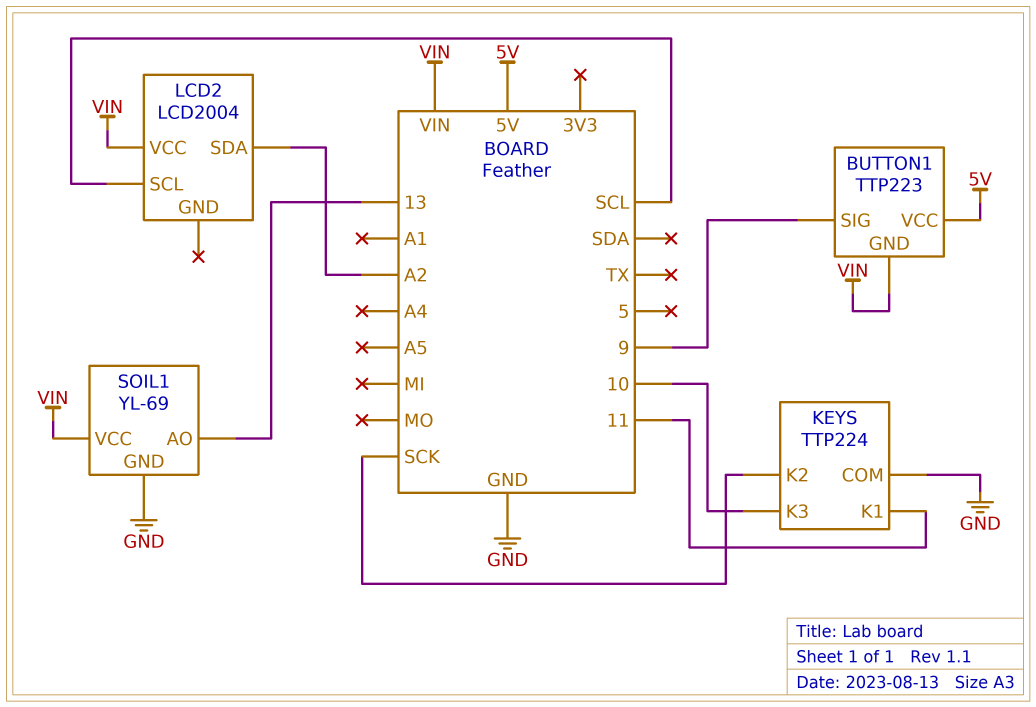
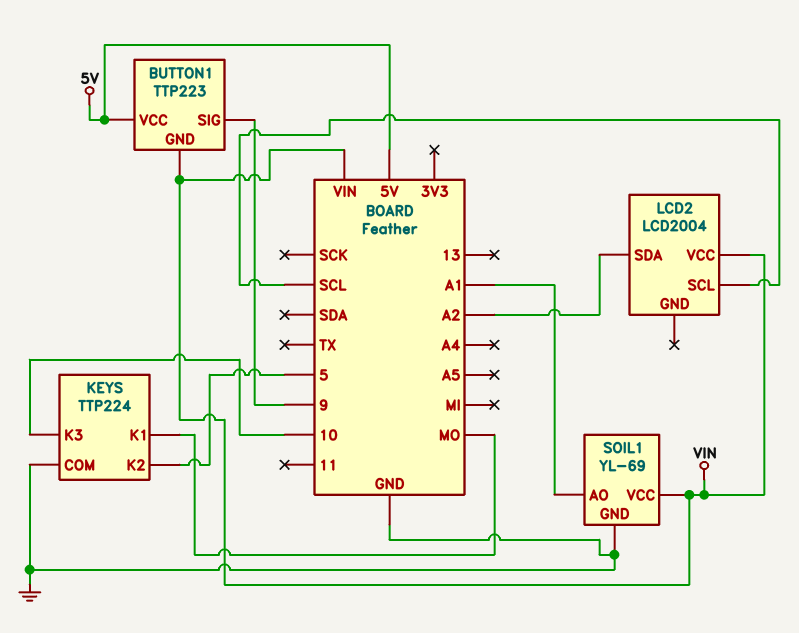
KEYS pin K1: 11 -> MO
KEYS pin K2: SCK -> 5
SOIL1 pin AO: 13 -> A1

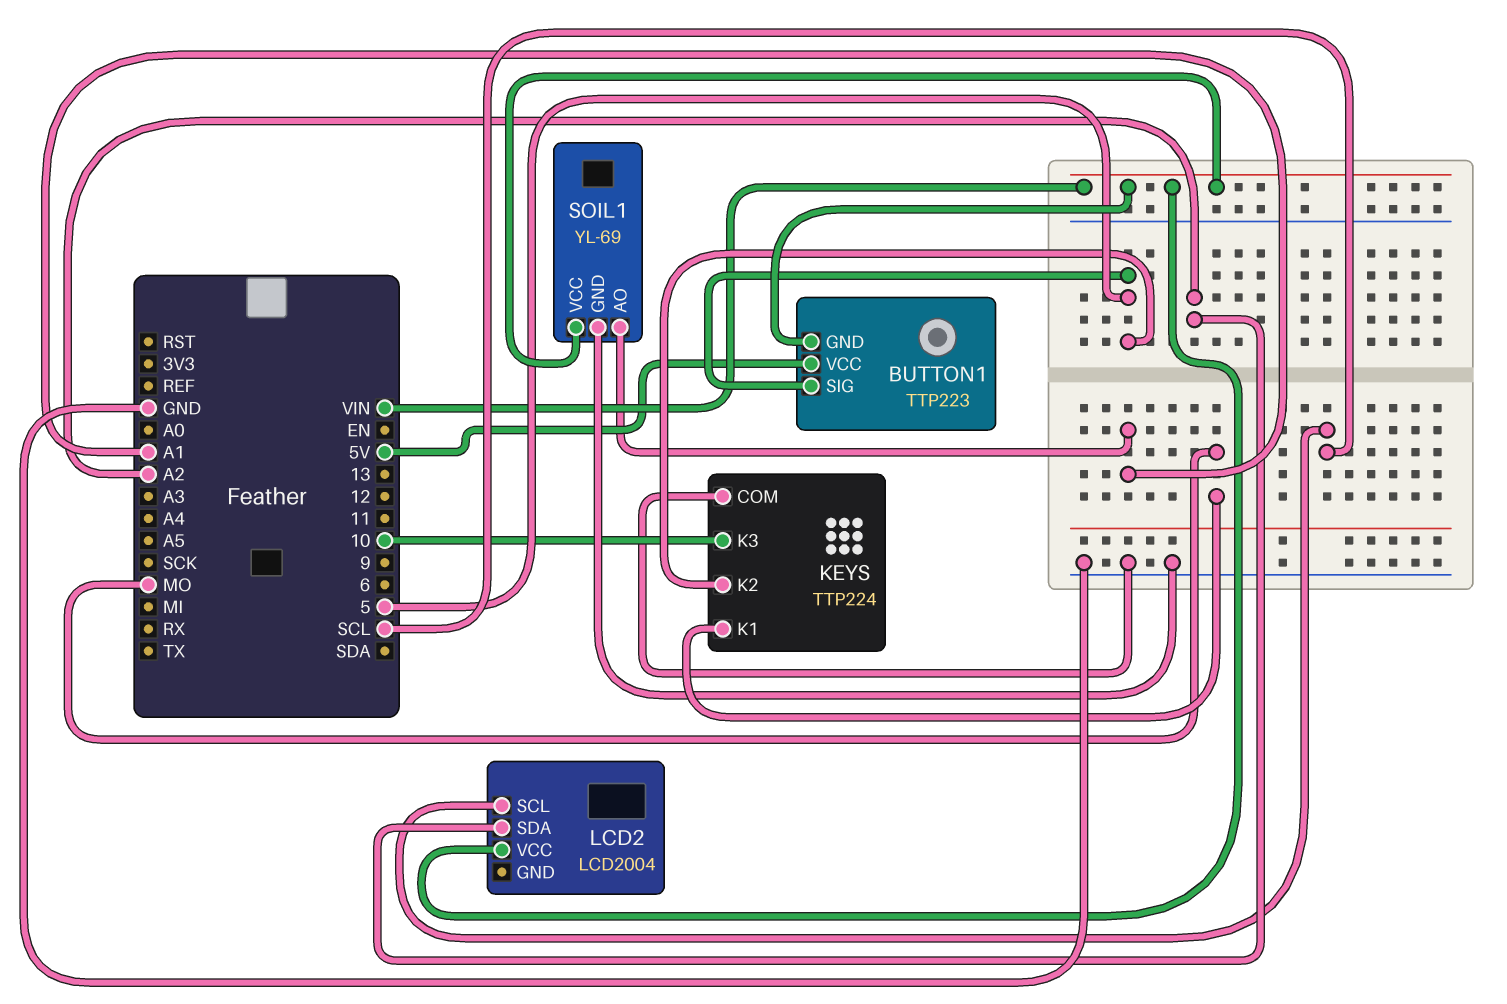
BUTTON1 pin SIG: 9 -> 5

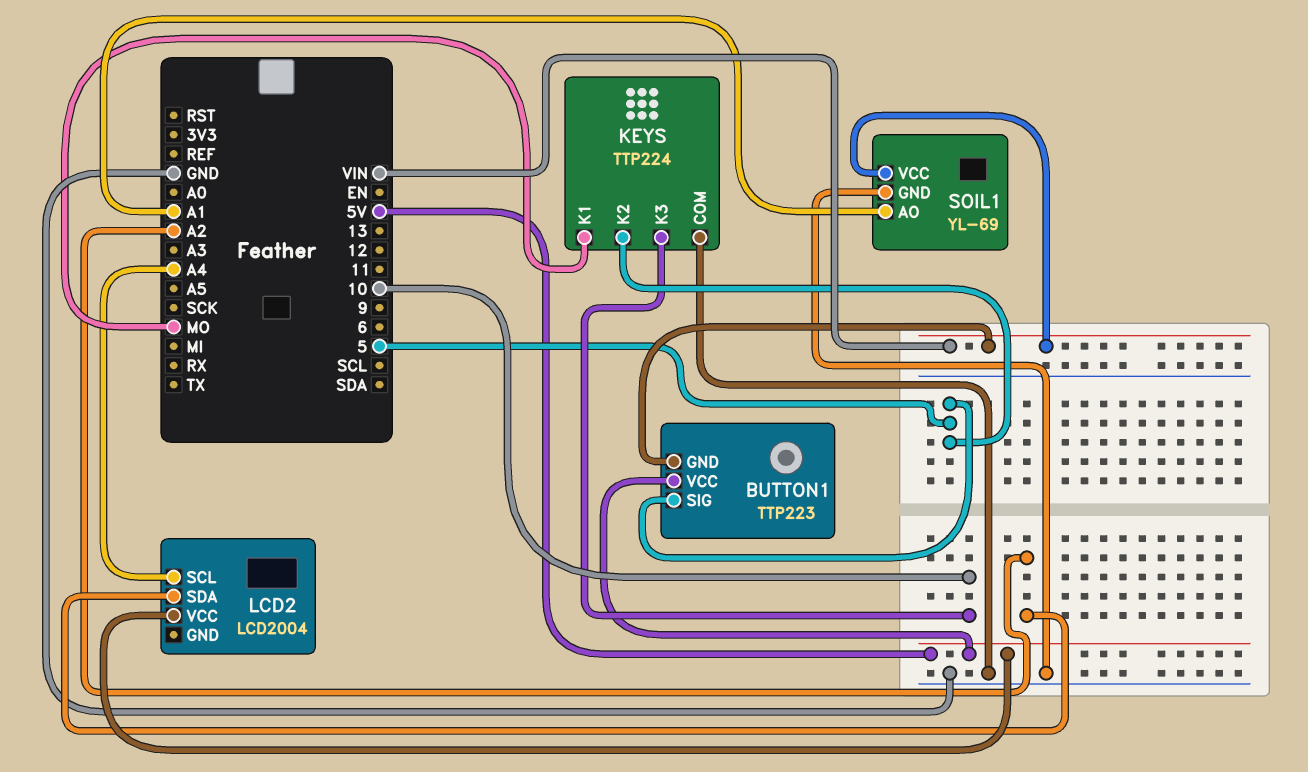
LCD2 pin SCL: SCL -> A4
LCD2 pin VCC: VIN -> 5V

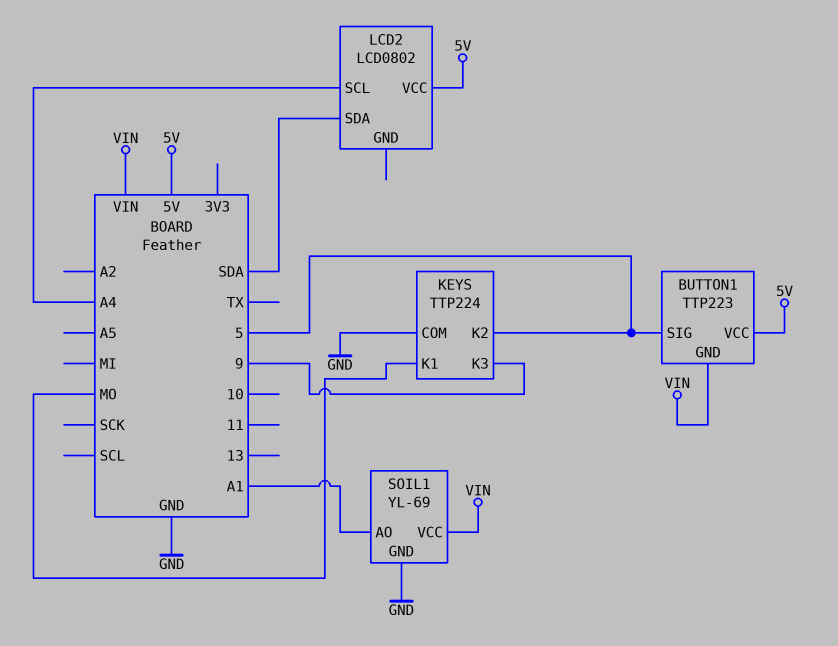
KEYS pin K3: 10 -> 9
LCD2: LCD2004 -> LCD0802
LCD2 pin SDA: A2 -> SDA

